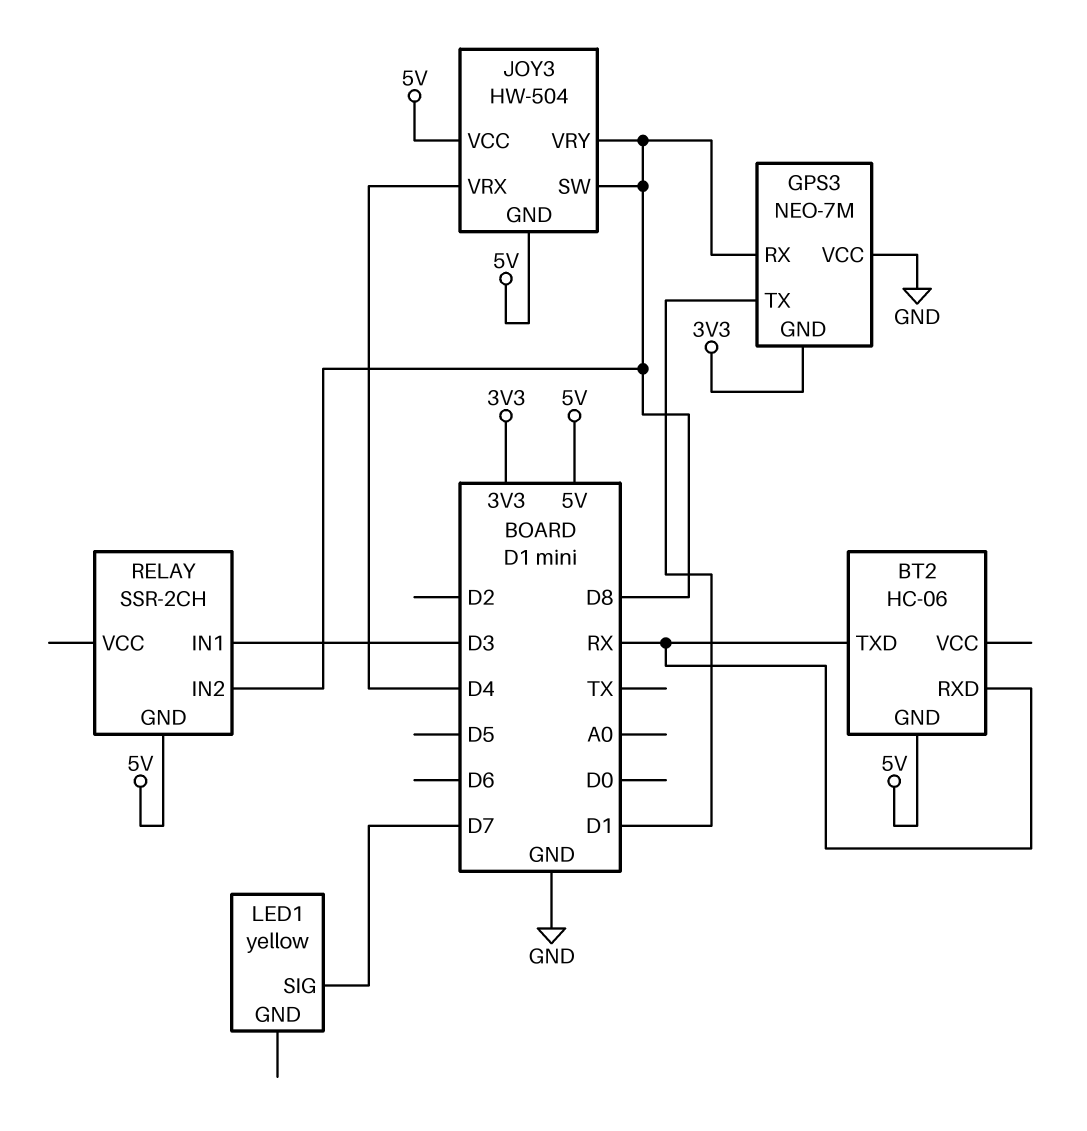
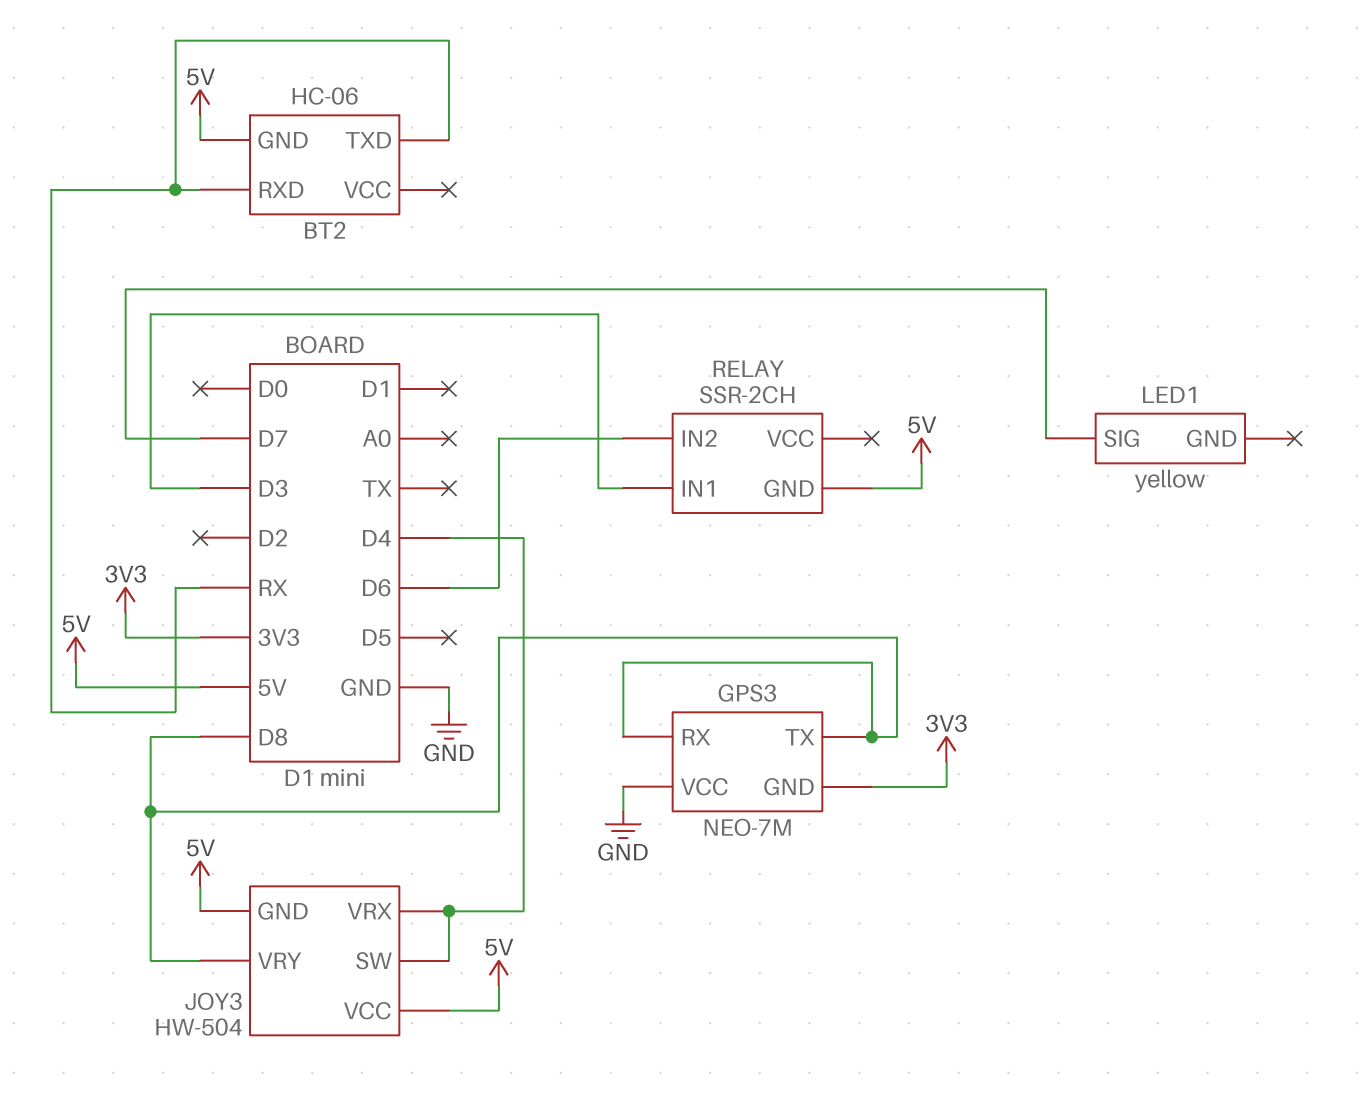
GPS3 pin TX: D1 -> D8
JOY3 pin SW: D8 -> D4
RELAY pin IN2: D8 -> D6

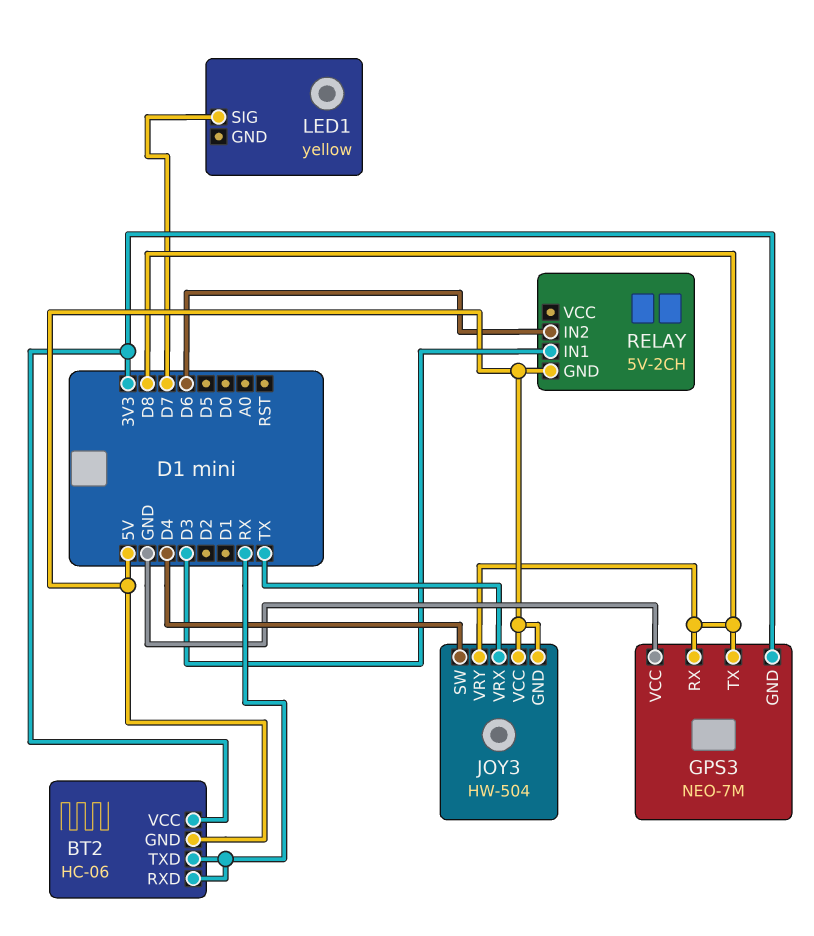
BT2 pin VCC: none -> 3V3
JOY3 pin VRX: D4 -> TX
RELAY: SSR-2CH -> 5V-2CH

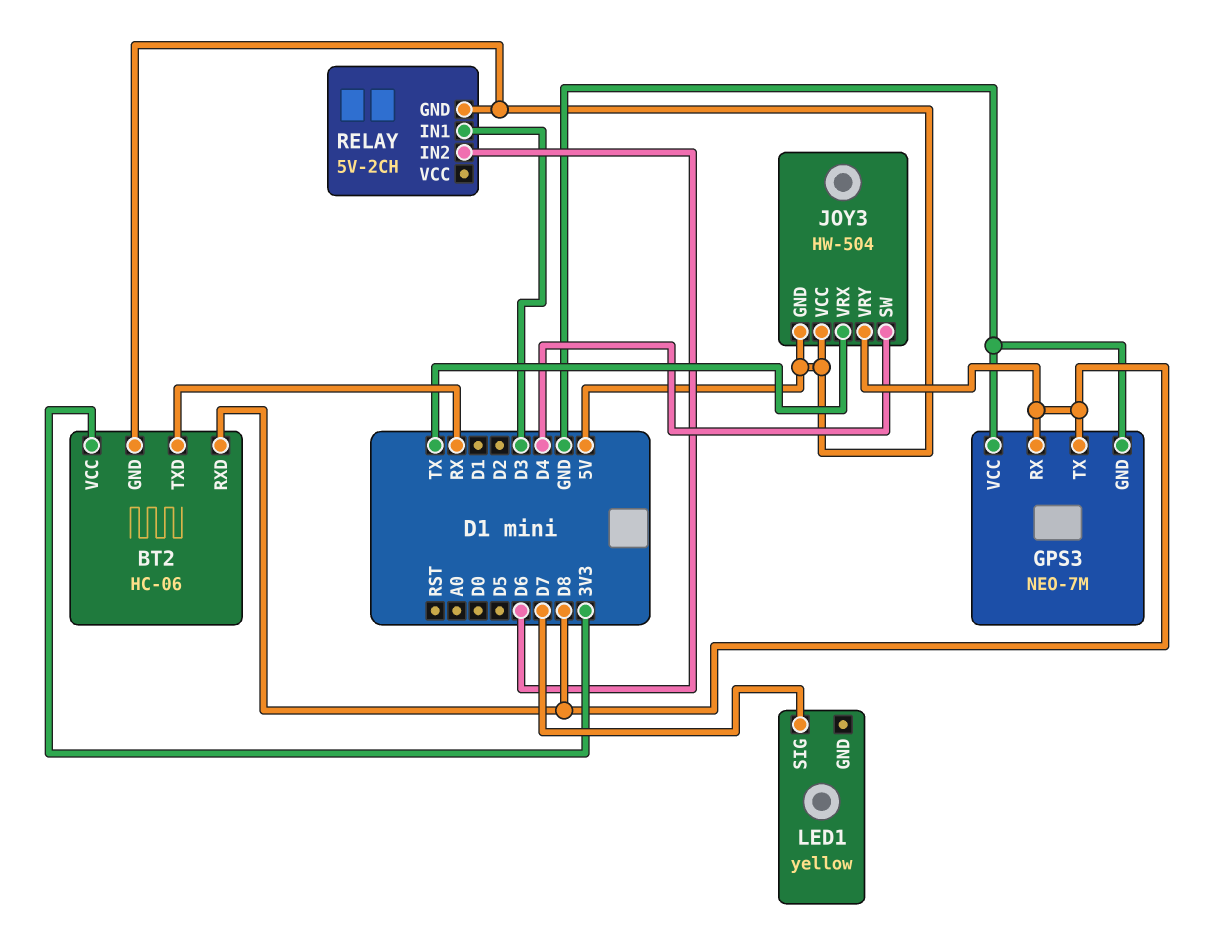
BT2 pin RXD: RX -> D8
GPS3 pin GND: 3V3 -> GND

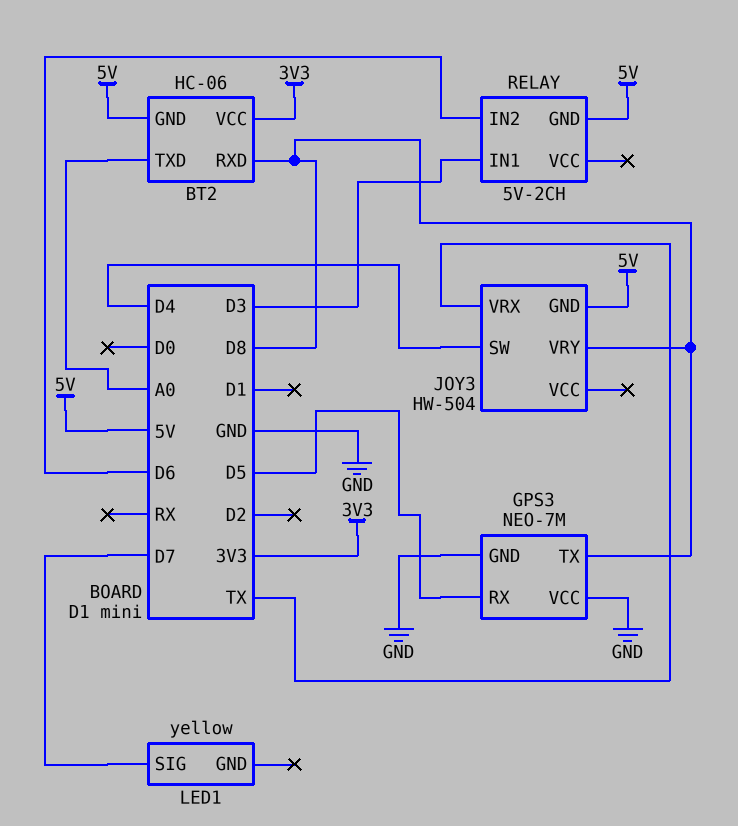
BT2 pin TXD: RX -> A0
GPS3 pin RX: D8 -> D5
JOY3 pin VCC: 5V -> none

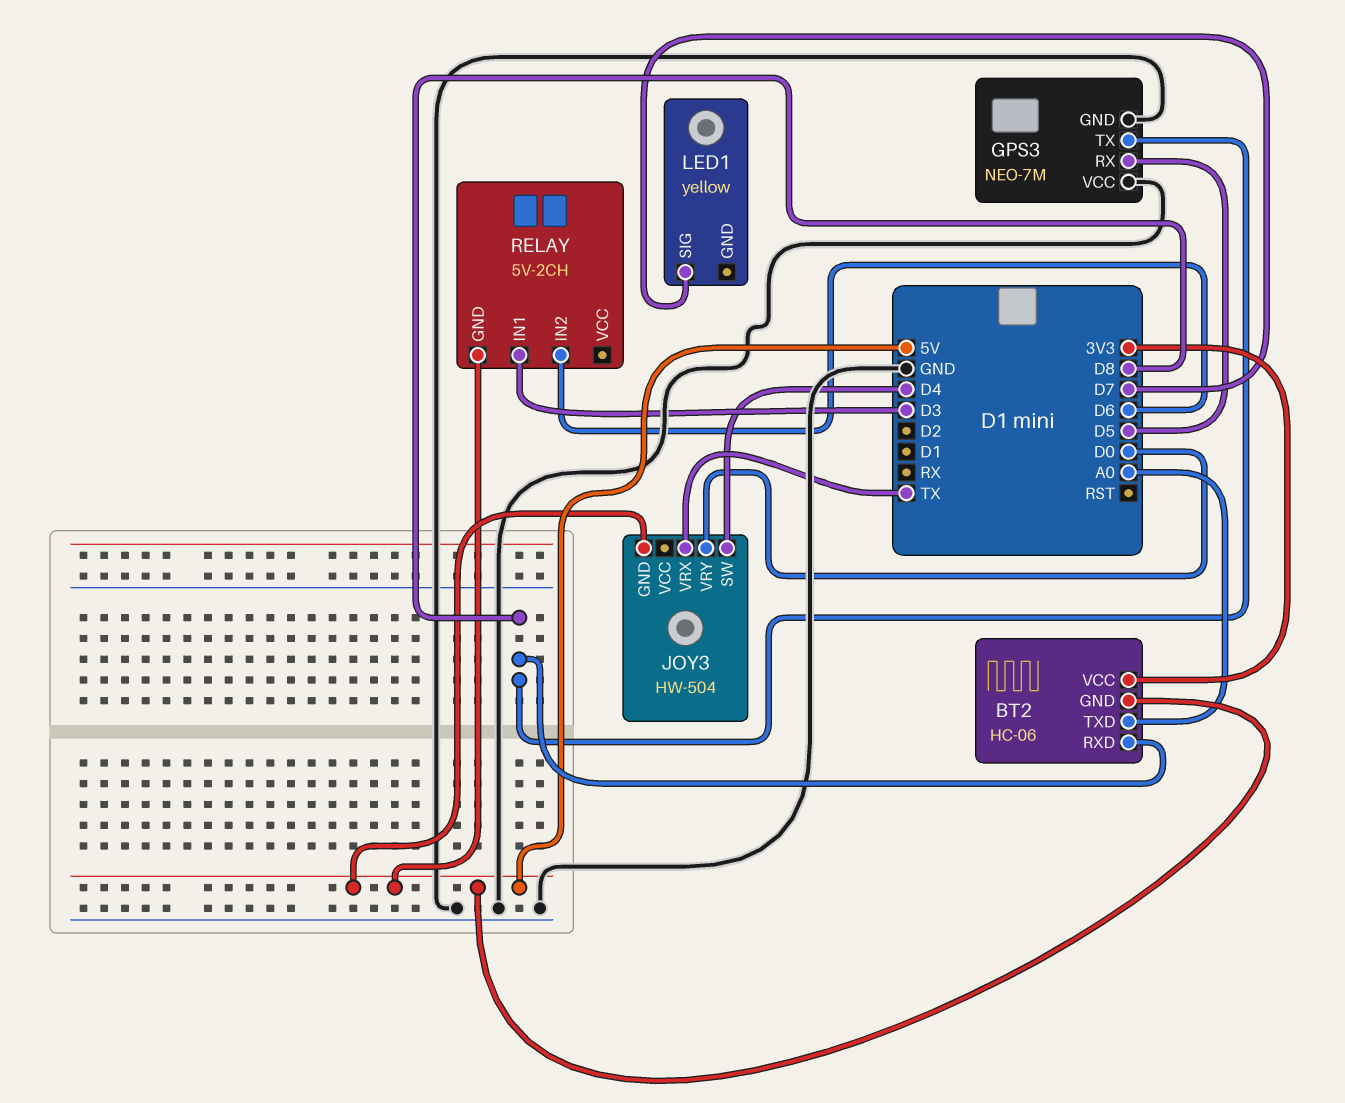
JOY3 pin VRY: D8 -> D0

